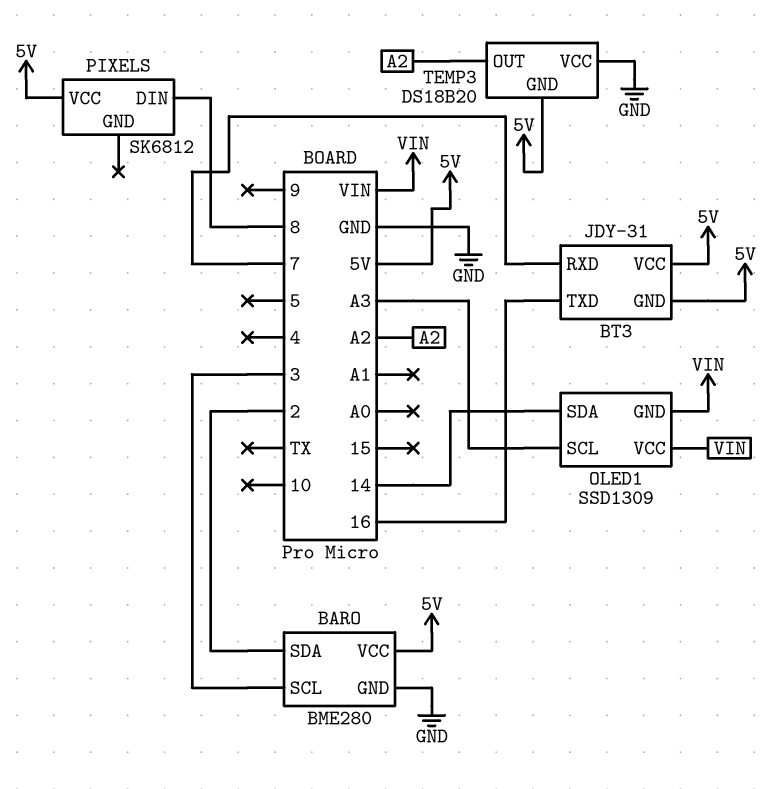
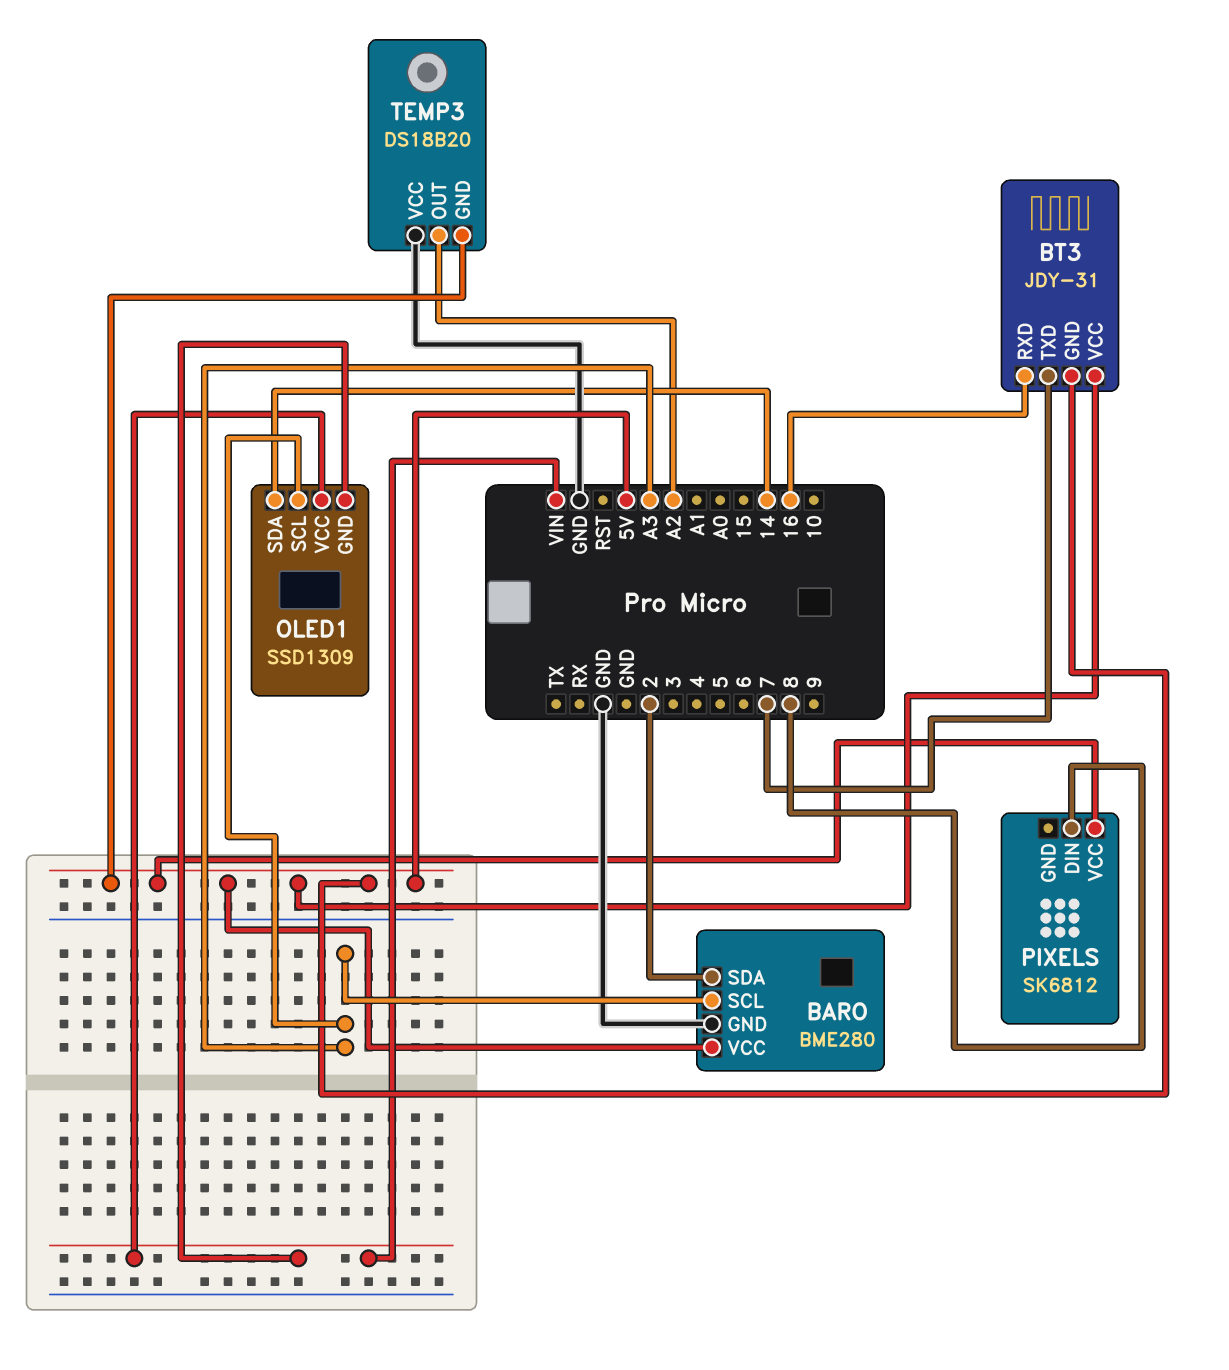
BARO pin SCL: 3 -> A3
BT3 pin RXD: 7 -> 16
BT3 pin TXD: 16 -> 7

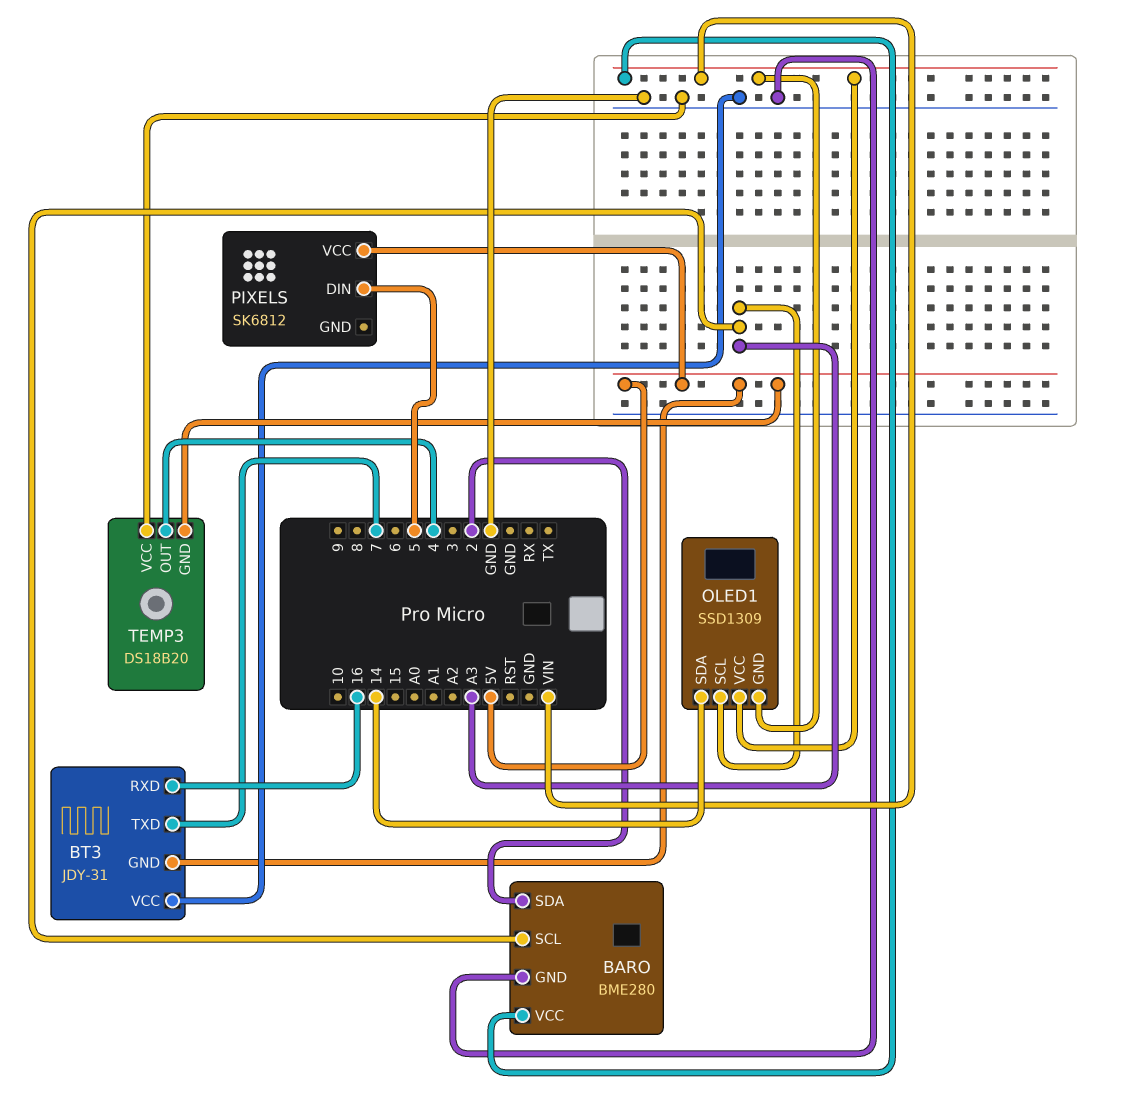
BARO pin VCC: 5V -> VIN
BT3 pin VCC: 5V -> GND
PIXELS pin DIN: 8 -> 5
TEMP3 pin OUT: A2 -> 4

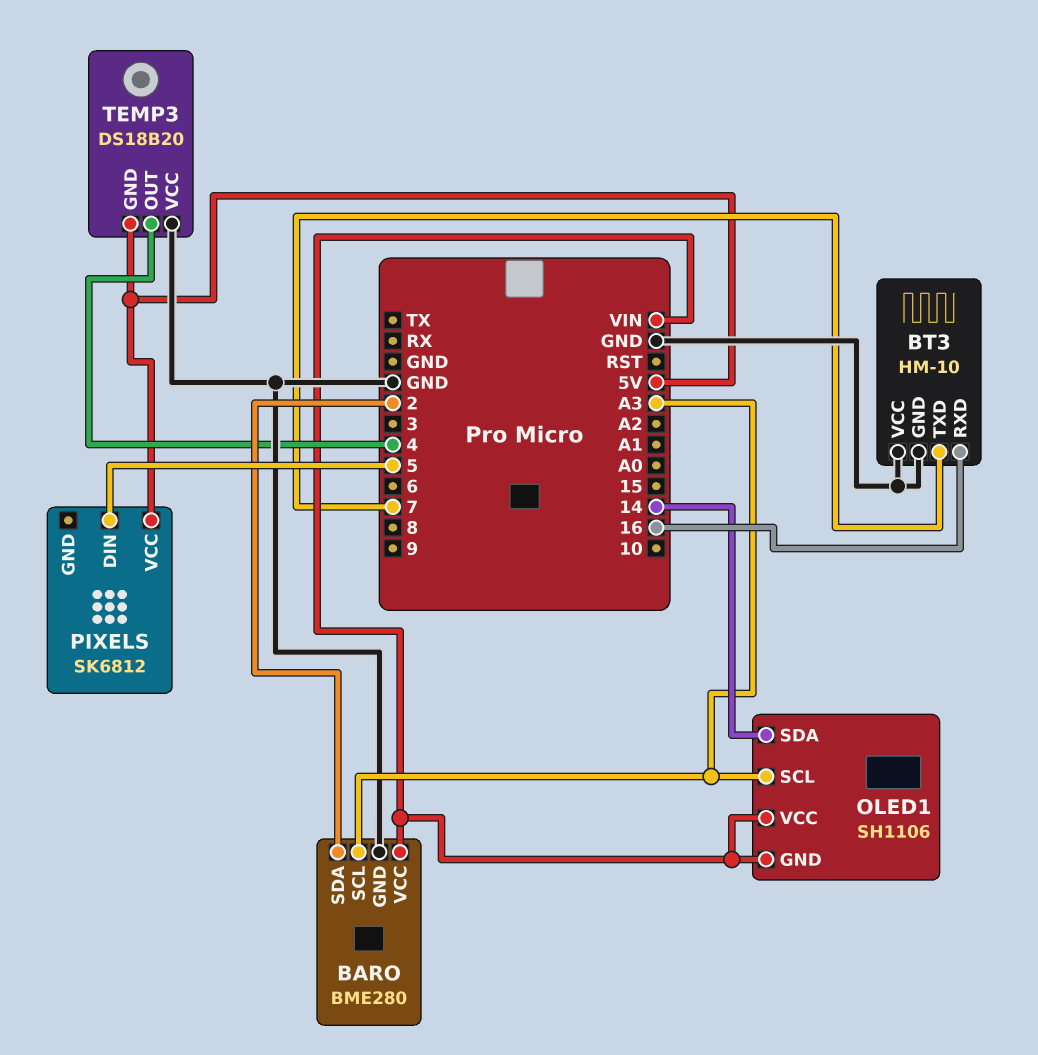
BT3: JDY-31 -> HM-10
BT3 pin GND: 5V -> GND
OLED1: SSD1309 -> SH1106

